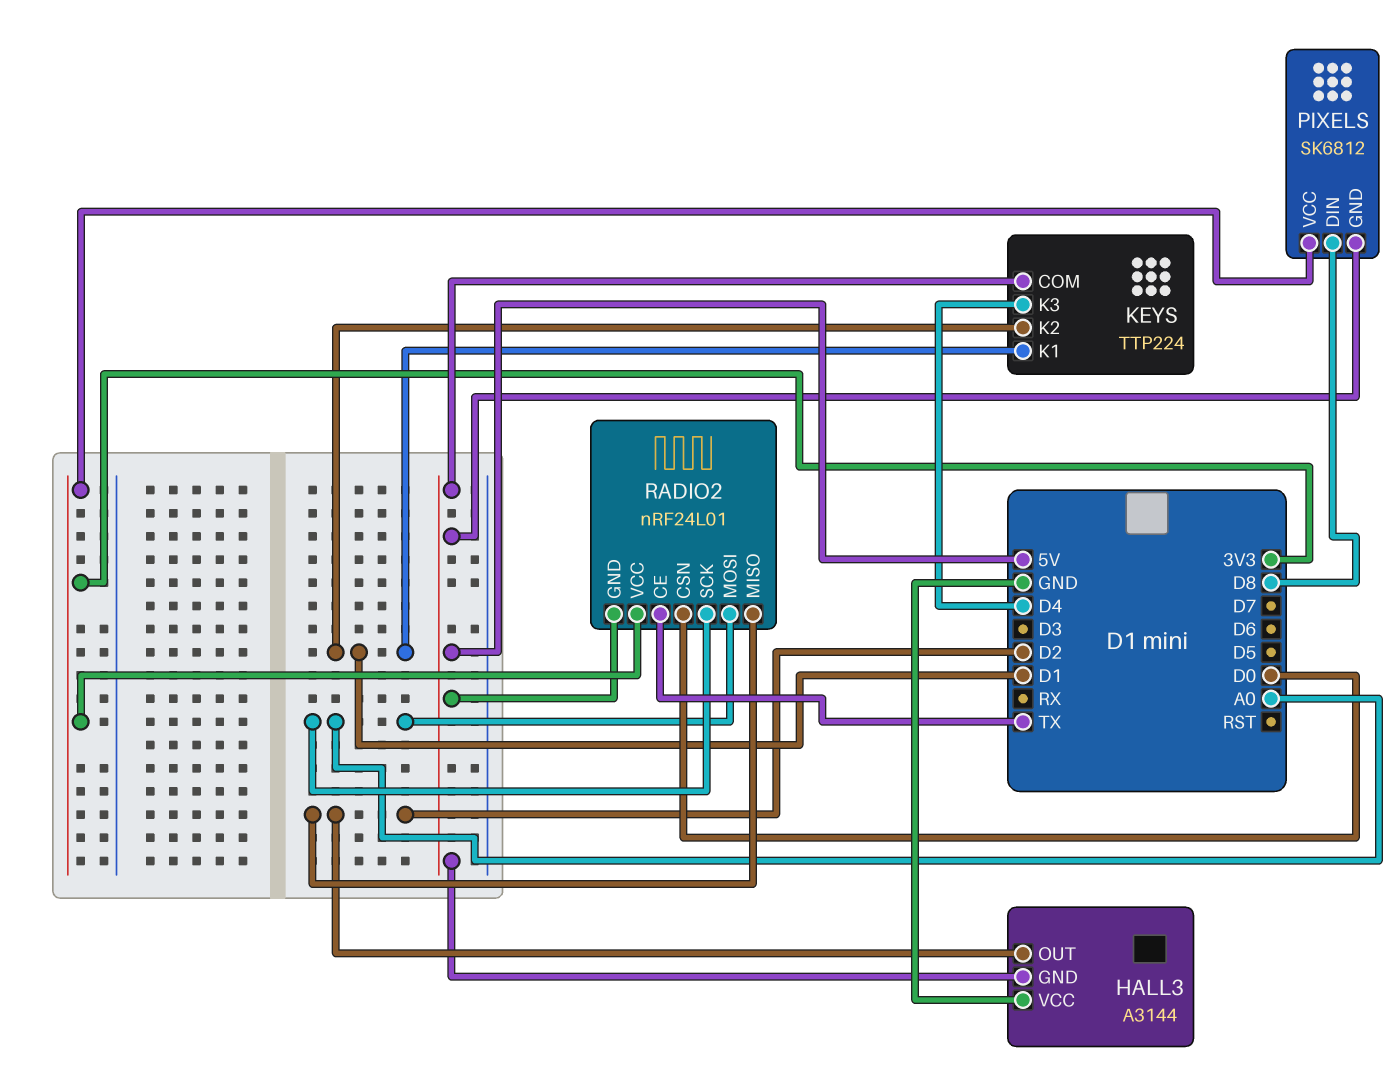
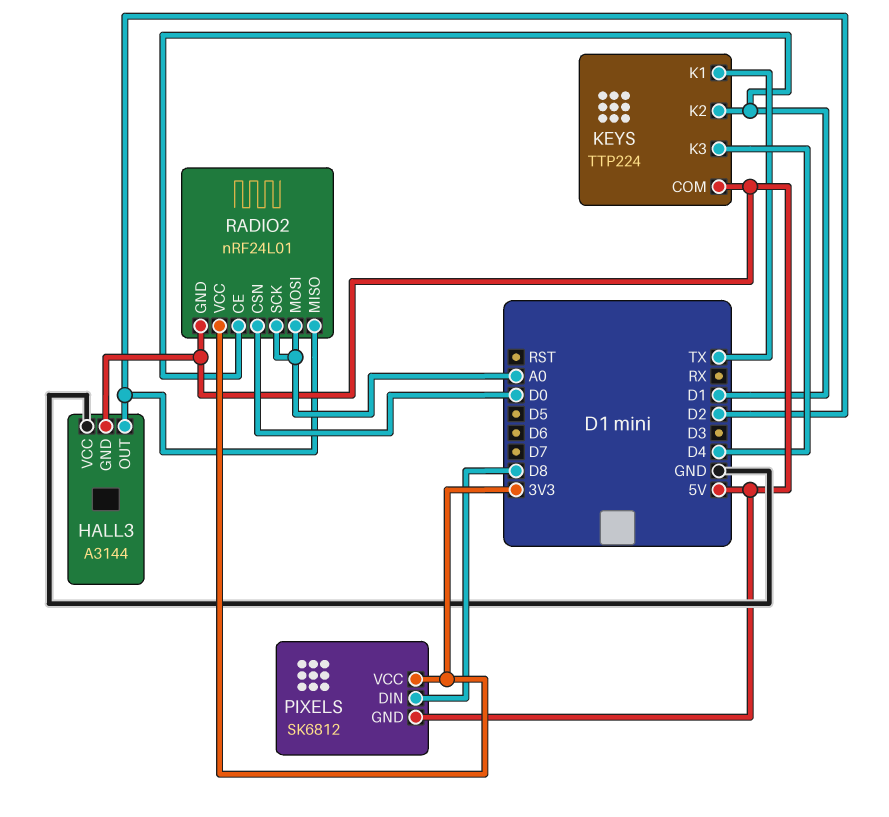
KEYS pin K1: D1 -> TX
RADIO2 pin CE: TX -> D1

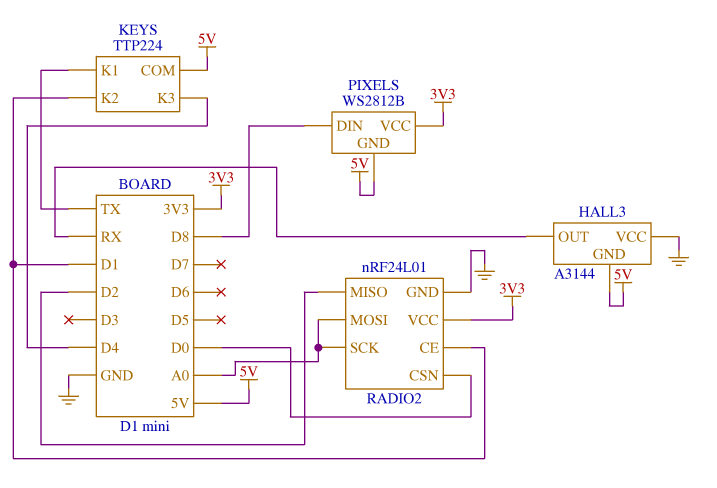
HALL3 pin OUT: D2 -> RX
PIXELS: SK6812 -> WS2812B
RADIO2 pin GND: 5V -> GND

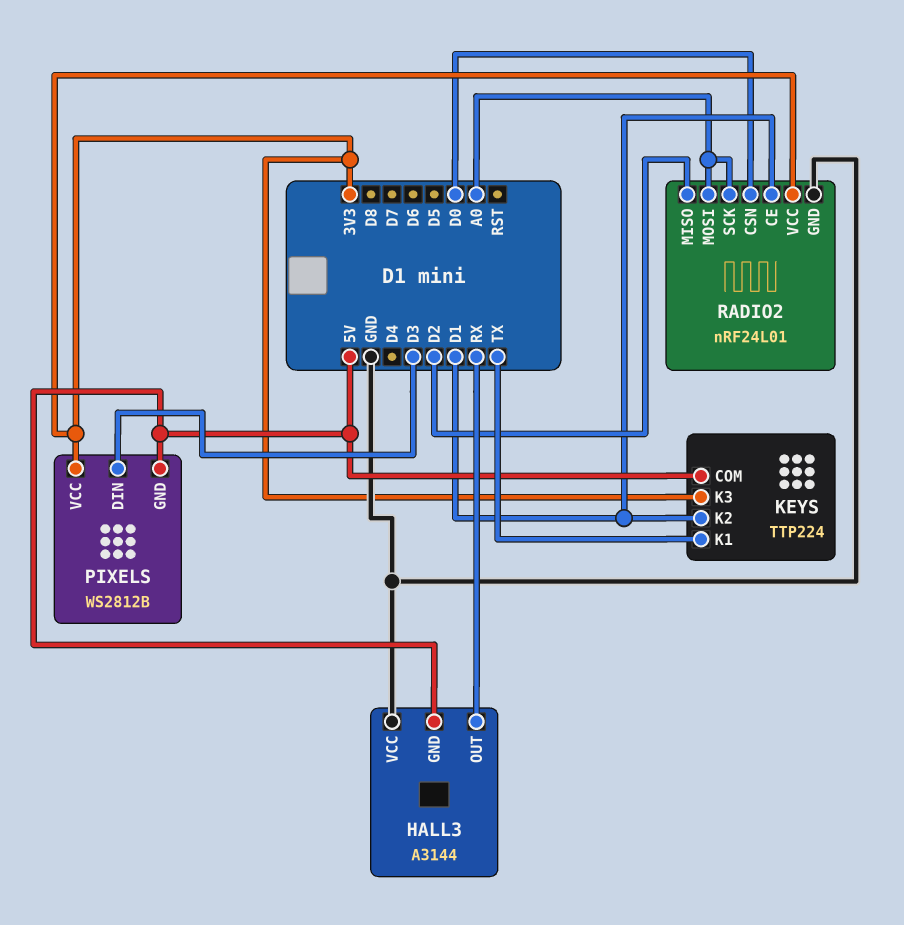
KEYS pin K3: D4 -> 3V3
PIXELS pin DIN: D8 -> D3

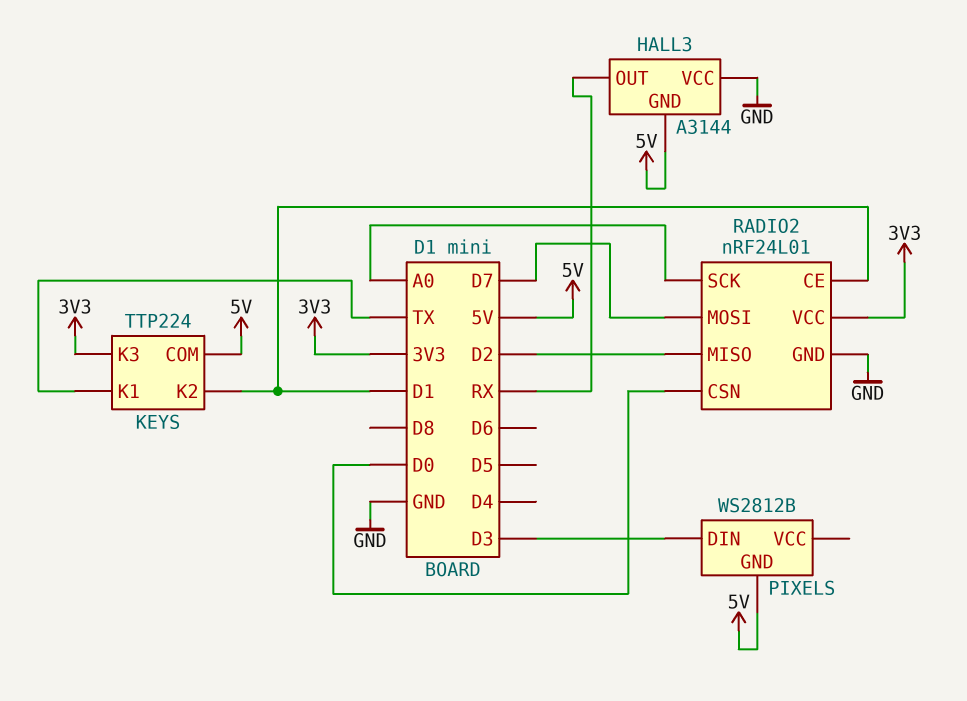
PIXELS pin VCC: 3V3 -> none
RADIO2 pin MOSI: A0 -> D7

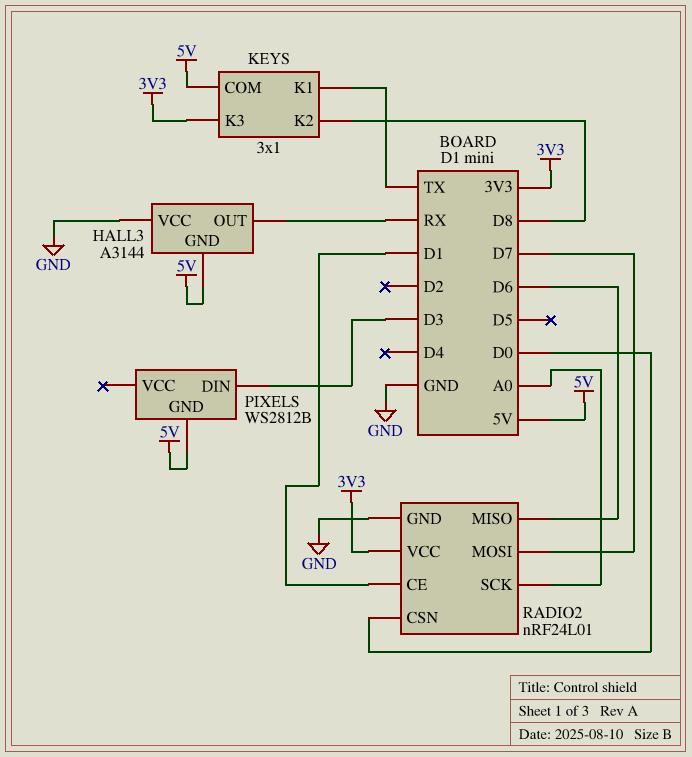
KEYS: TTP224 -> 3x1
KEYS pin K2: D1 -> D8
RADIO2 pin MISO: D2 -> D6

